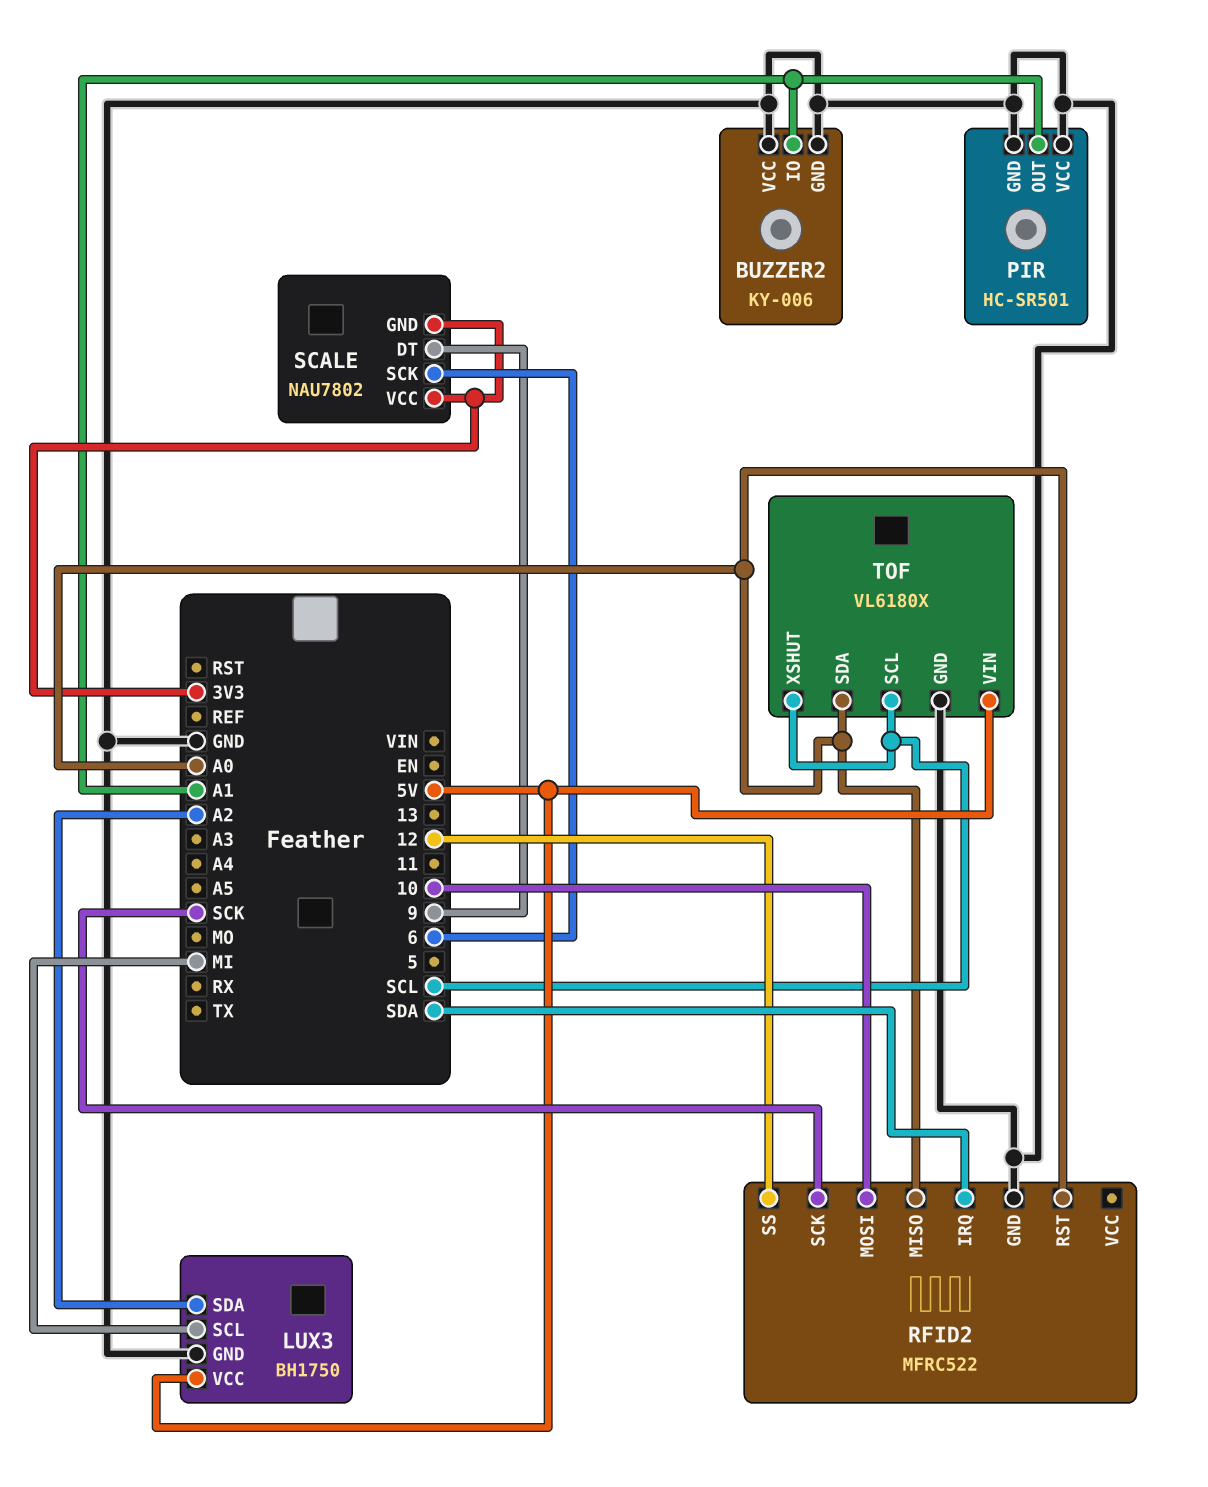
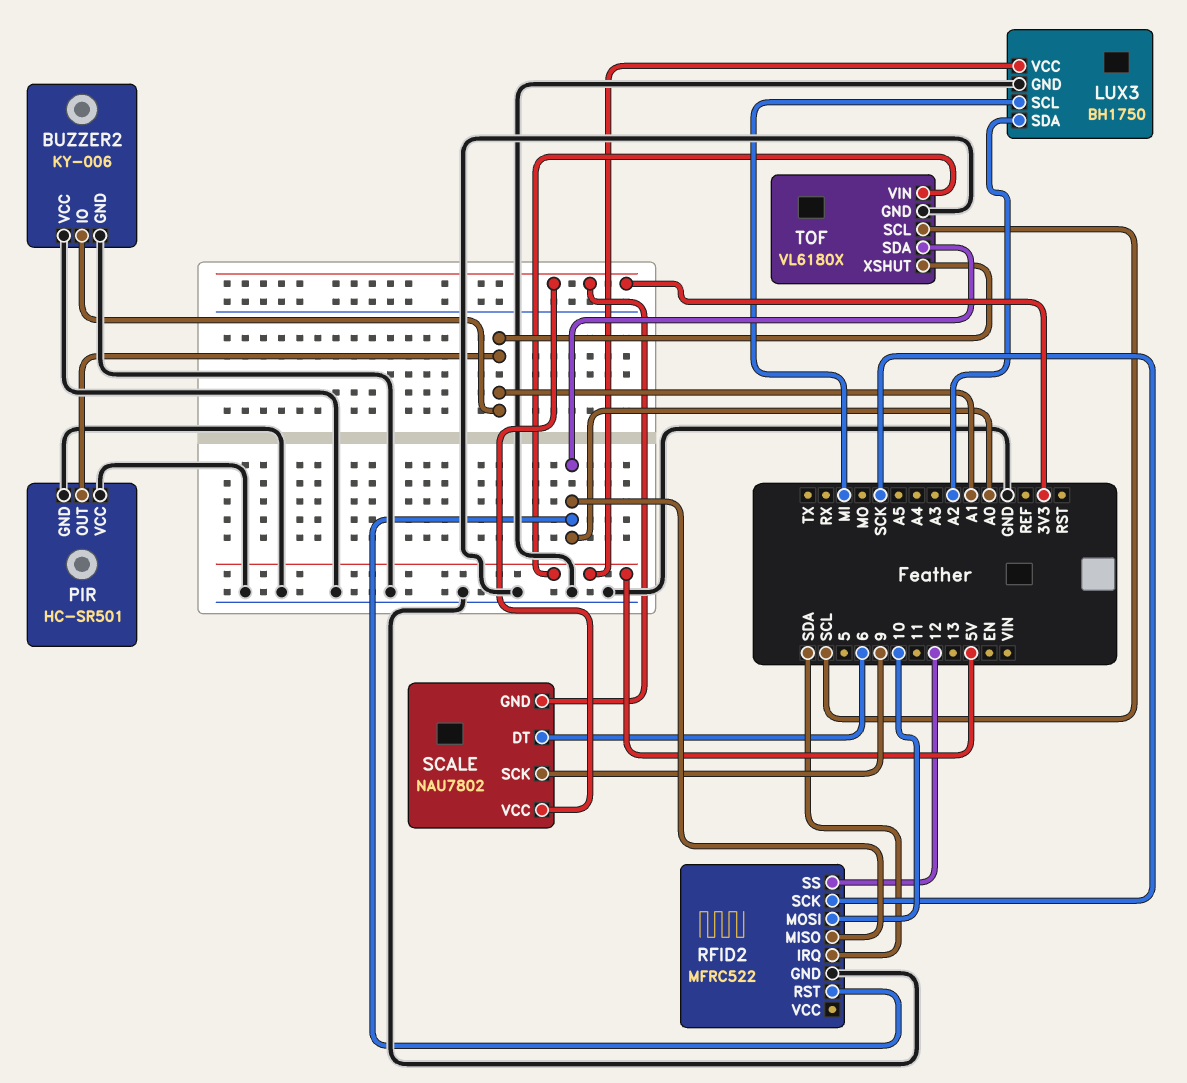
SCALE pin DT: 9 -> 6
SCALE pin SCK: 6 -> 9
TOF pin XSHUT: SCL -> A1

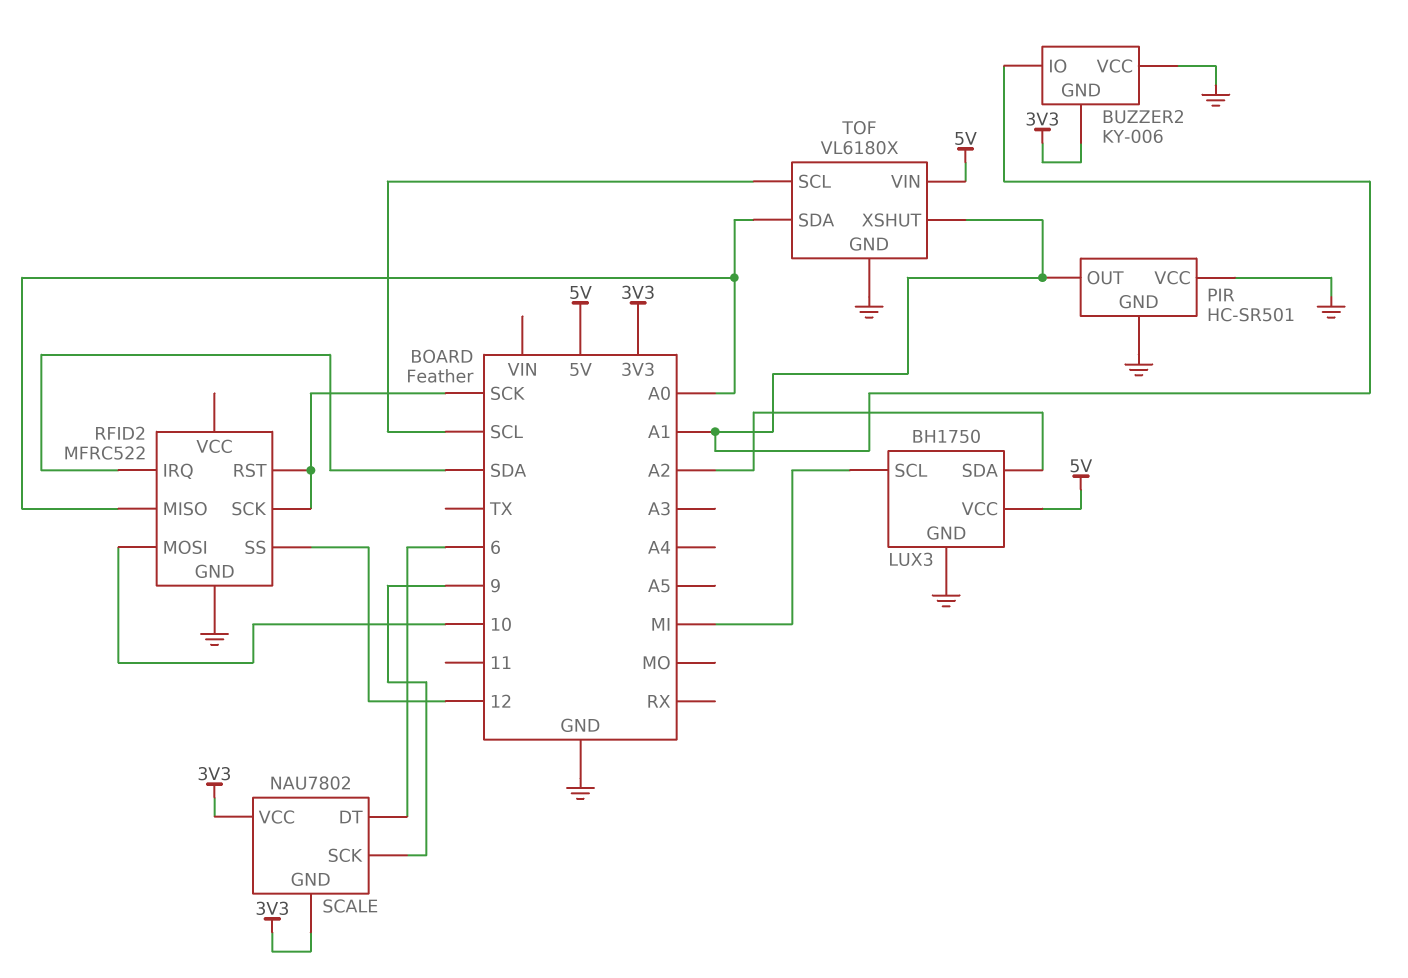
BUZZER2 pin GND: GND -> 3V3
RFID2 pin RST: A0 -> SCK

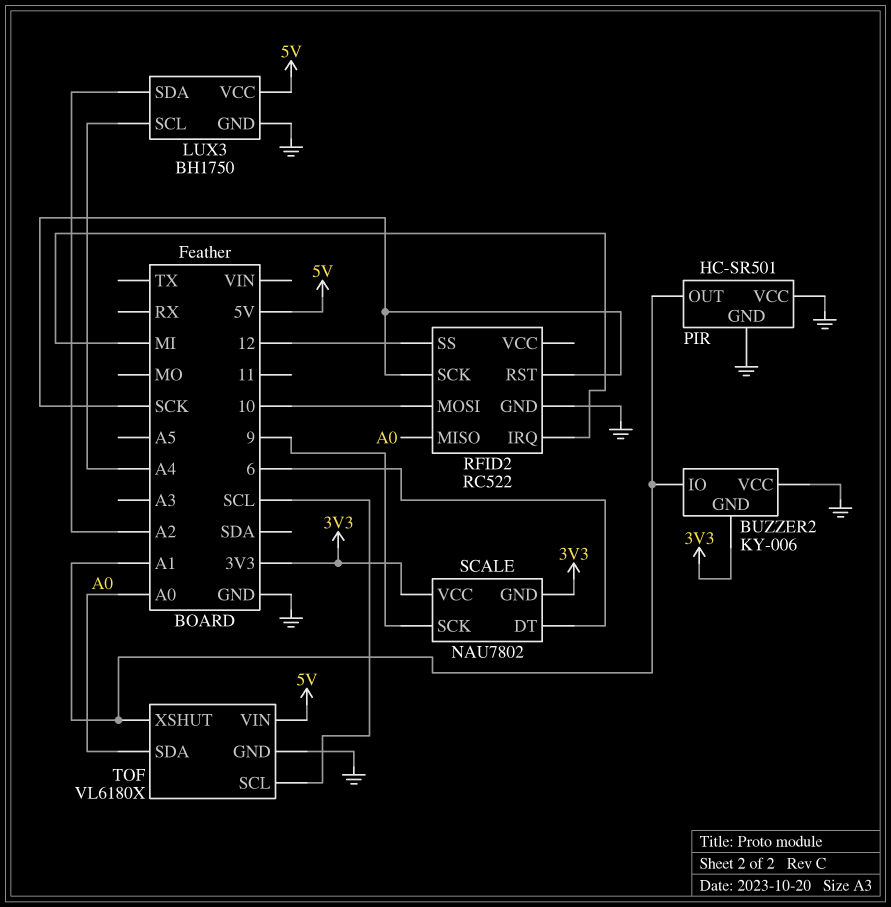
LUX3 pin SCL: MI -> A4
RFID2: MFRC522 -> RC522
RFID2 pin IRQ: SDA -> MI

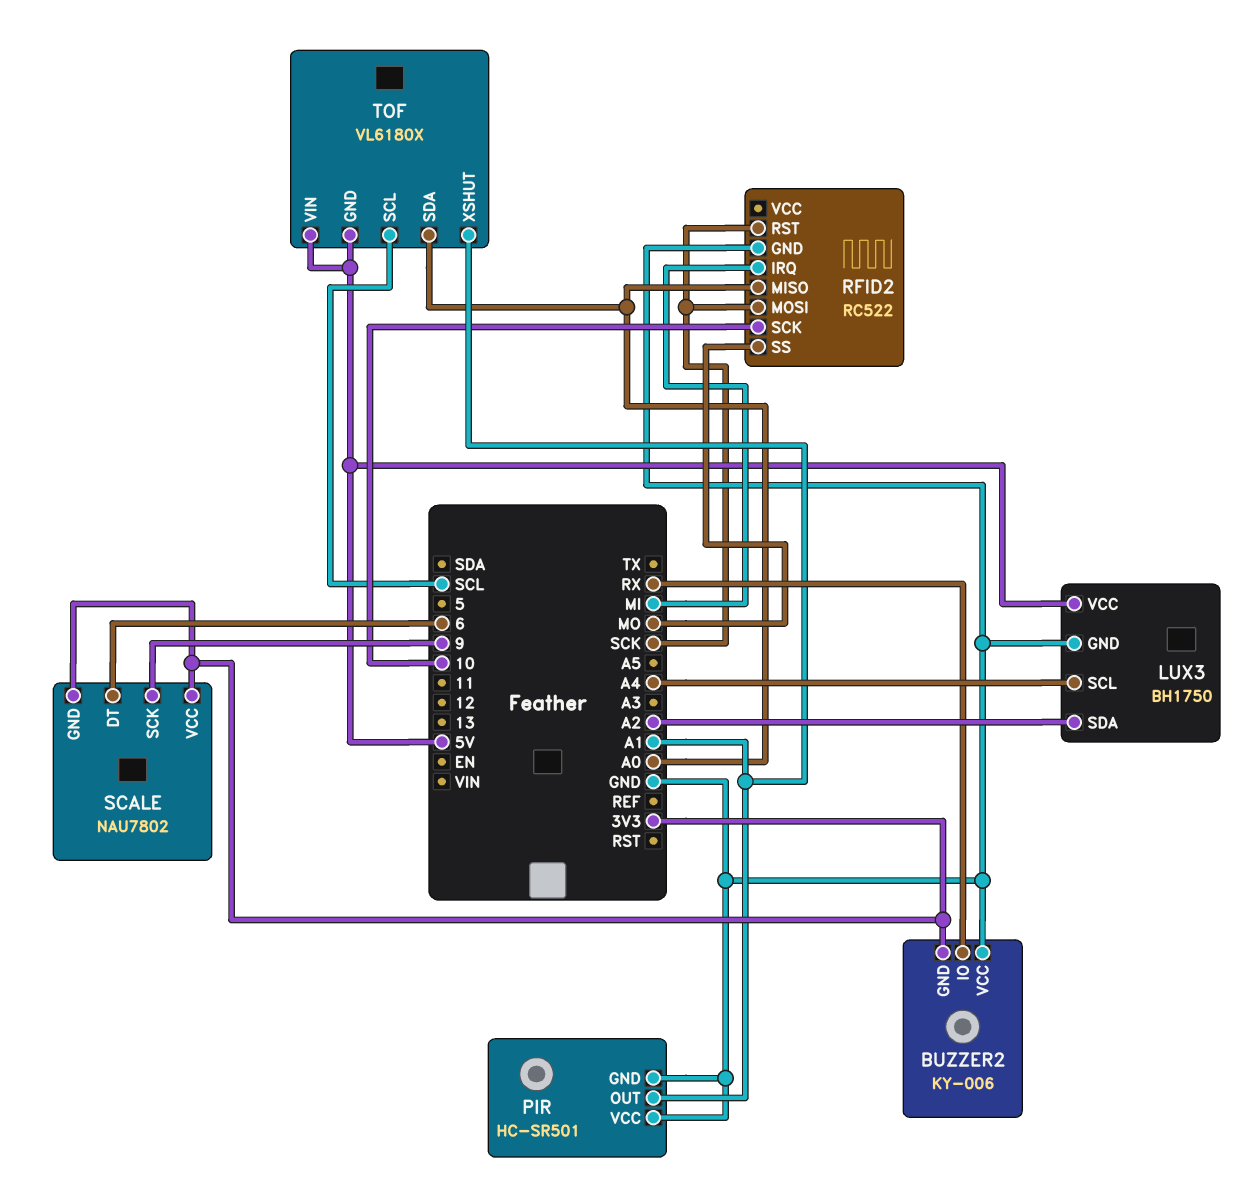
BUZZER2 pin IO: A1 -> RX
RFID2 pin MOSI: 10 -> SCK
RFID2 pin SCK: SCK -> 10
RFID2 pin SS: 12 -> MO
TOF pin GND: GND -> 5V

